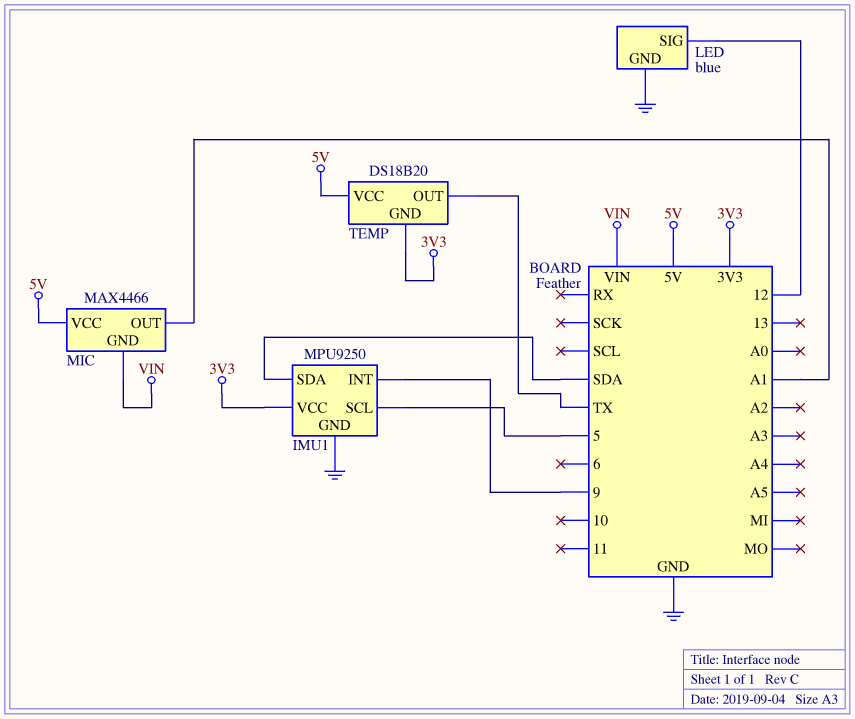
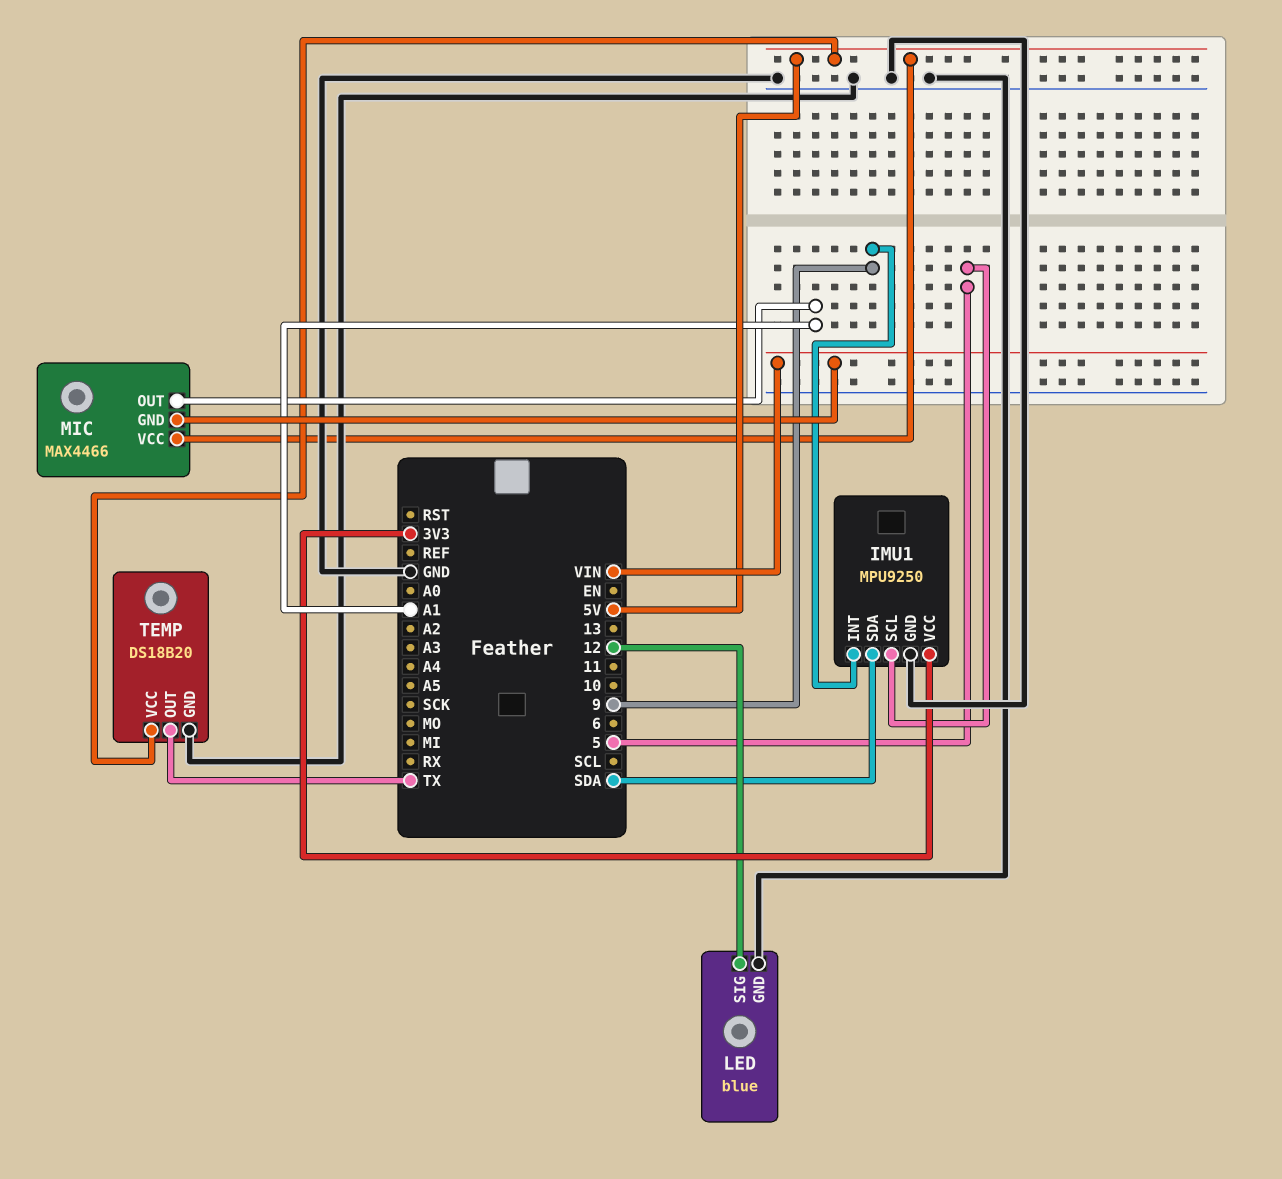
TEMP pin GND: 3V3 -> GND

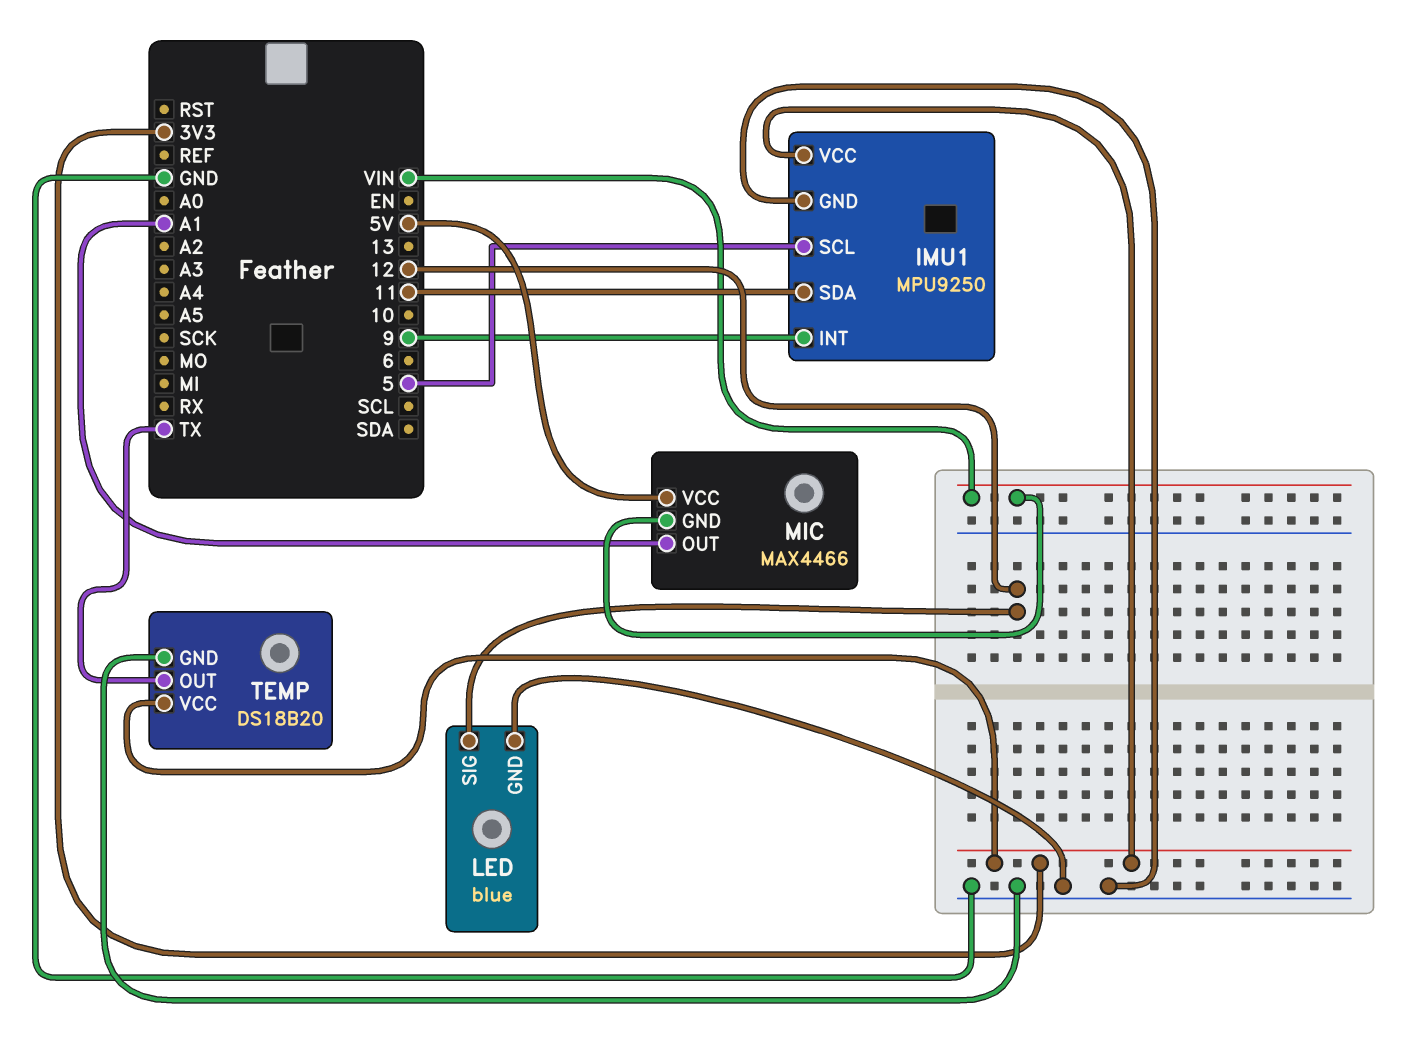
IMU1 pin SDA: SDA -> 11
TEMP pin VCC: 5V -> 3V3

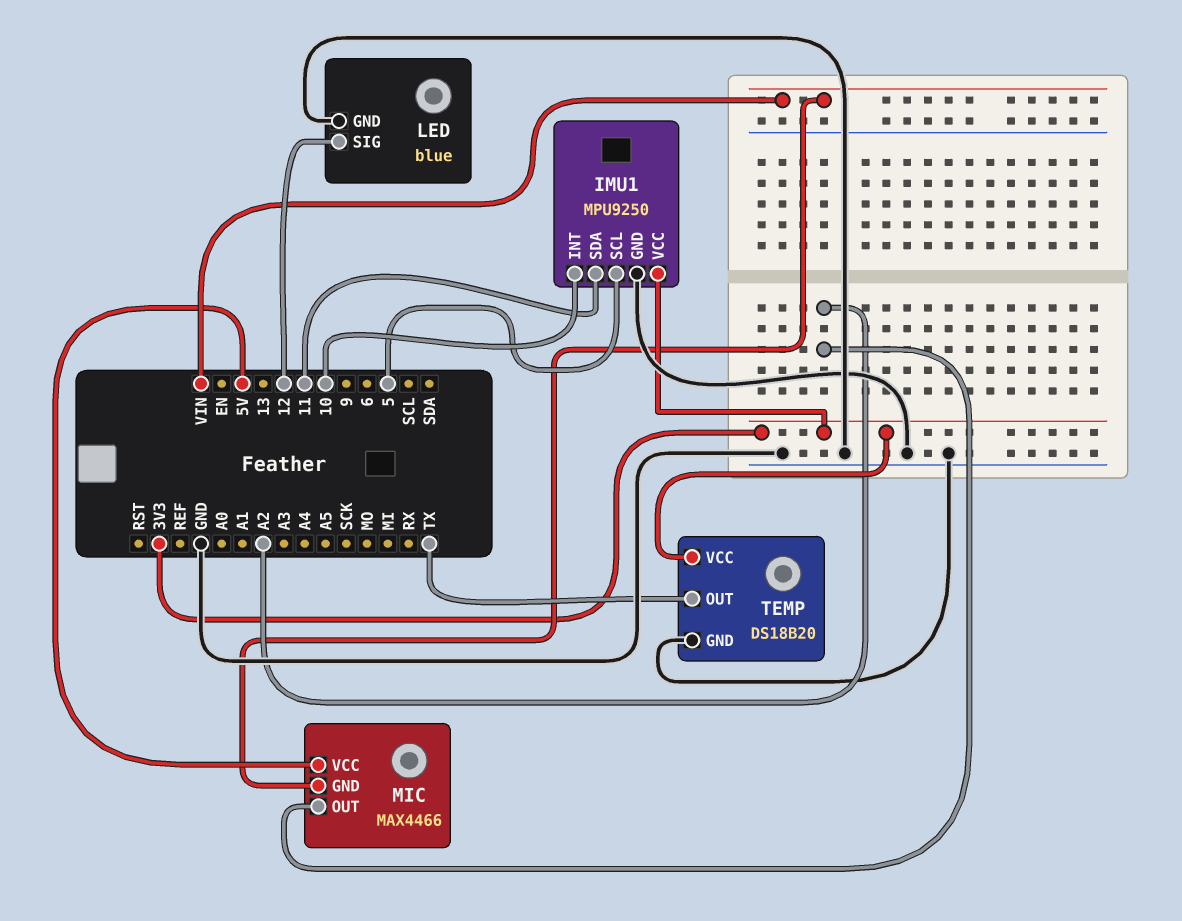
IMU1 pin INT: 9 -> 10
MIC pin OUT: A1 -> A2

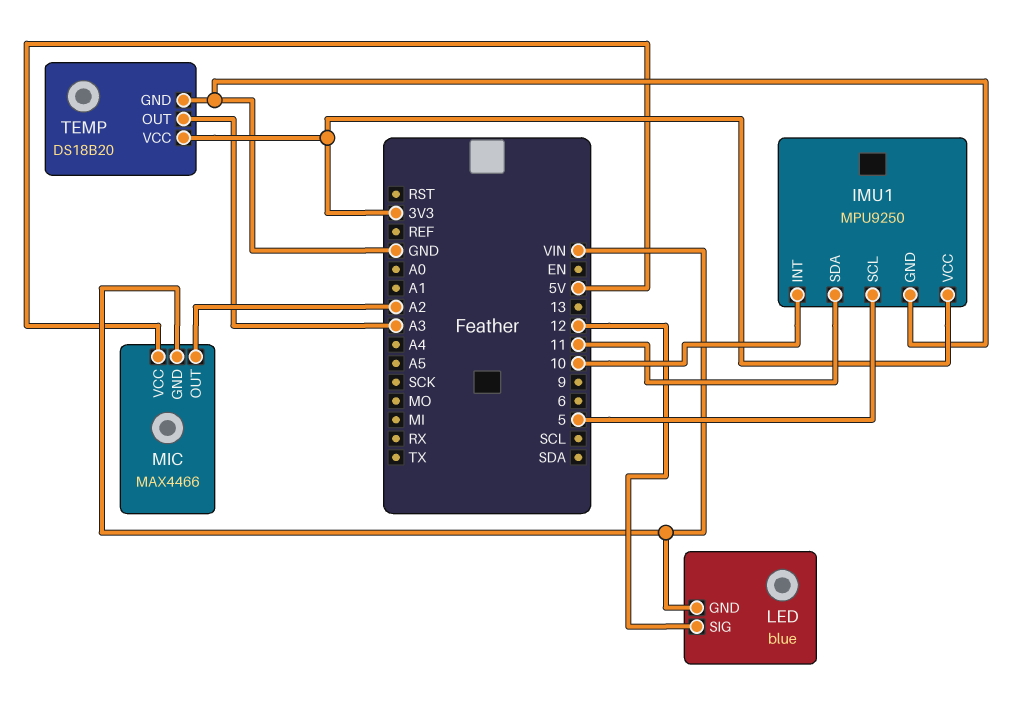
LED pin GND: GND -> VIN
TEMP pin OUT: TX -> A3

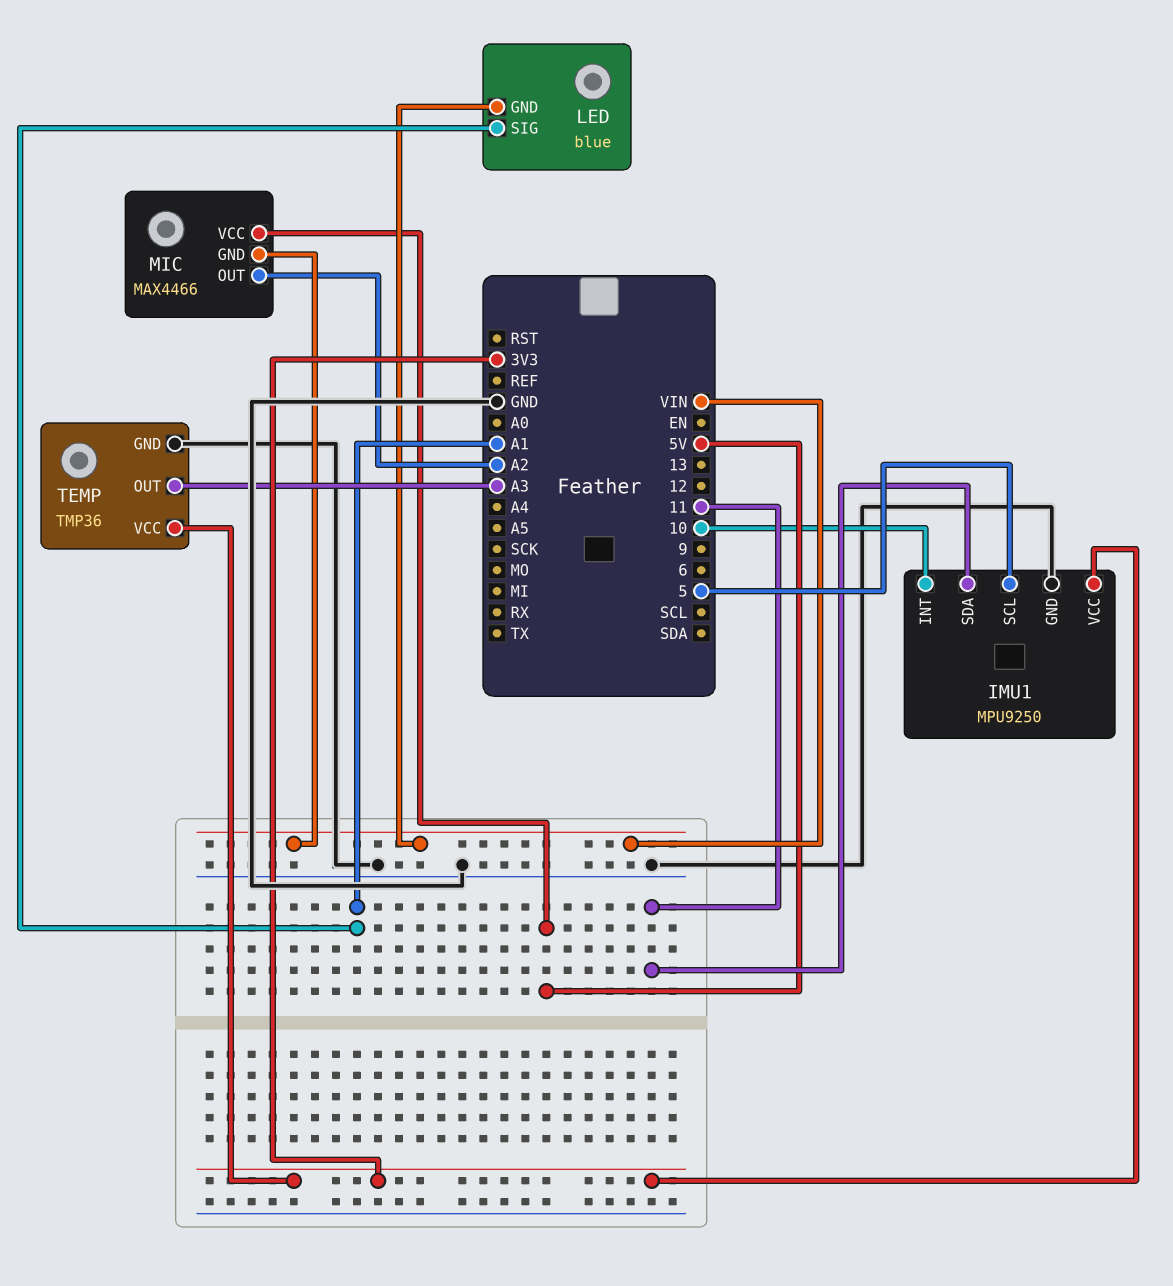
LED pin SIG: 12 -> A1
TEMP: DS18B20 -> TMP36

